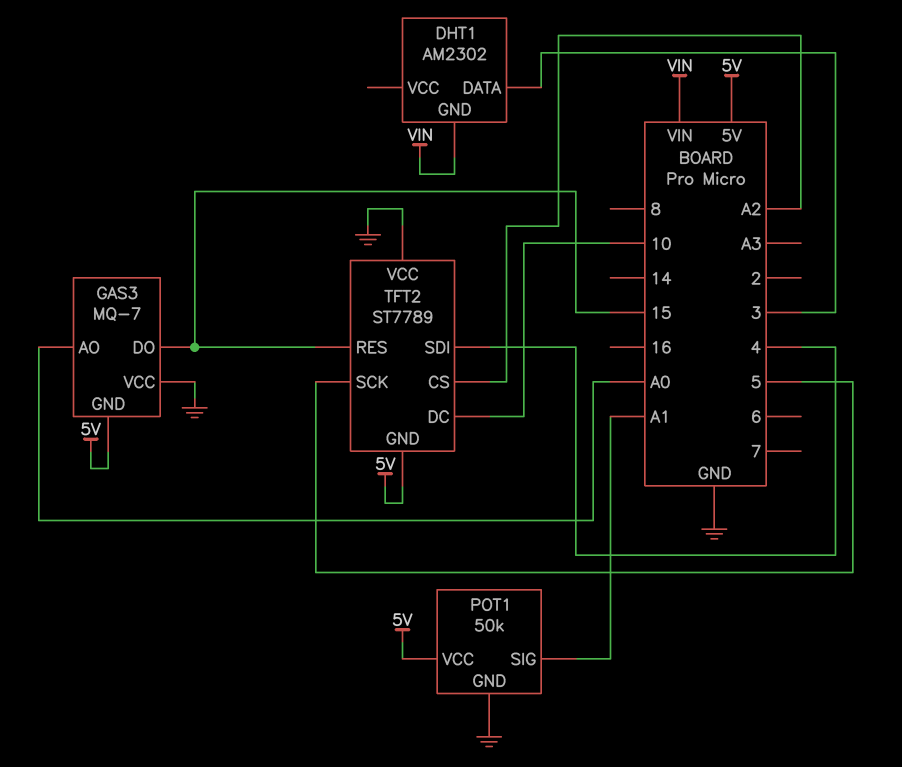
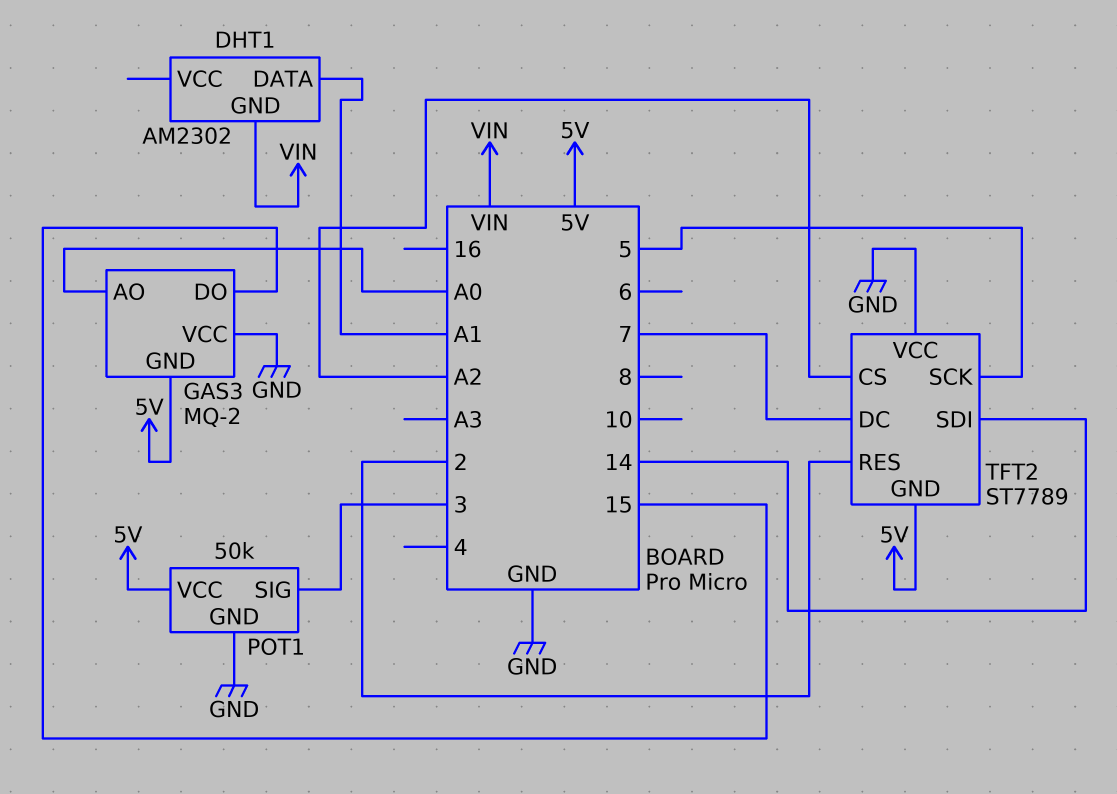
DHT1 pin DATA: 3 -> A1
GAS3: MQ-7 -> MQ-2
POT1 pin SIG: A1 -> 3
TFT2 pin DC: 10 -> 7
TFT2 pin RES: 15 -> 2
TFT2 pin SDI: 4 -> 14

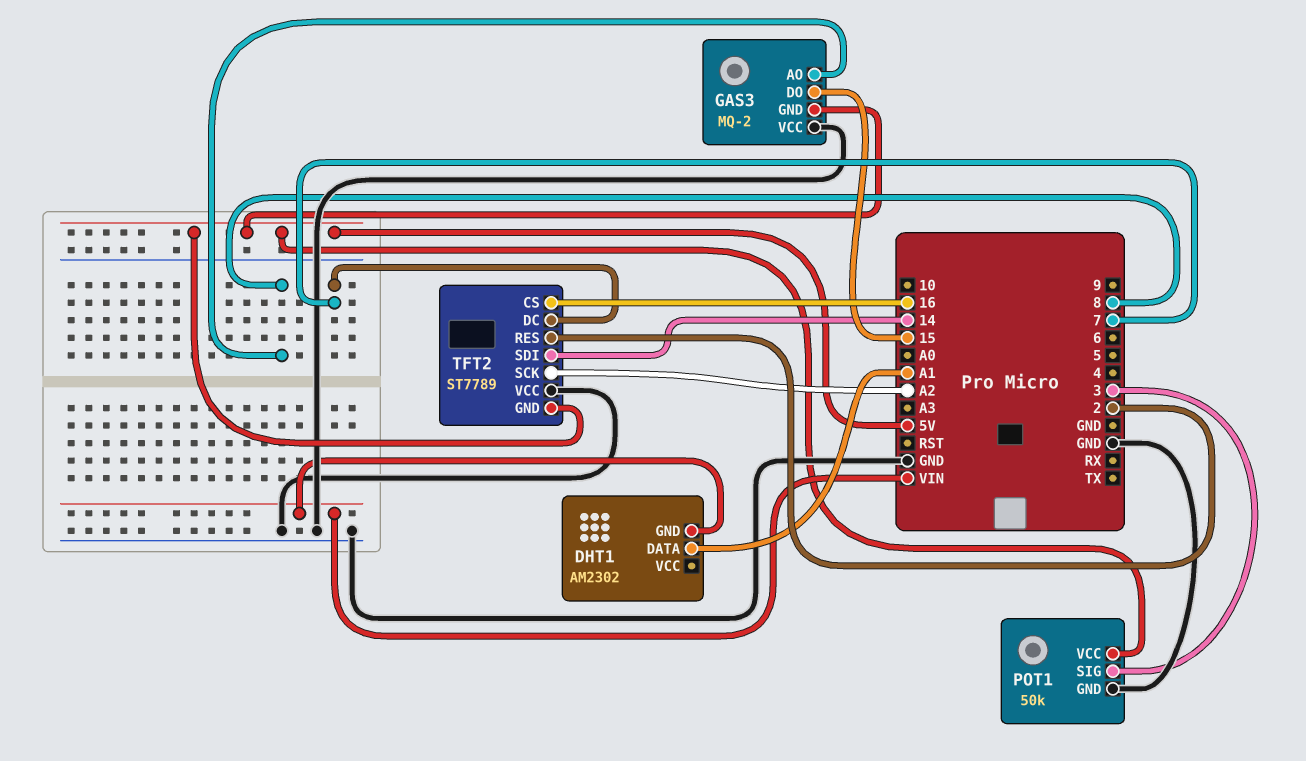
GAS3 pin AO: A0 -> 8
TFT2 pin CS: A2 -> 16
TFT2 pin SCK: 5 -> A2

